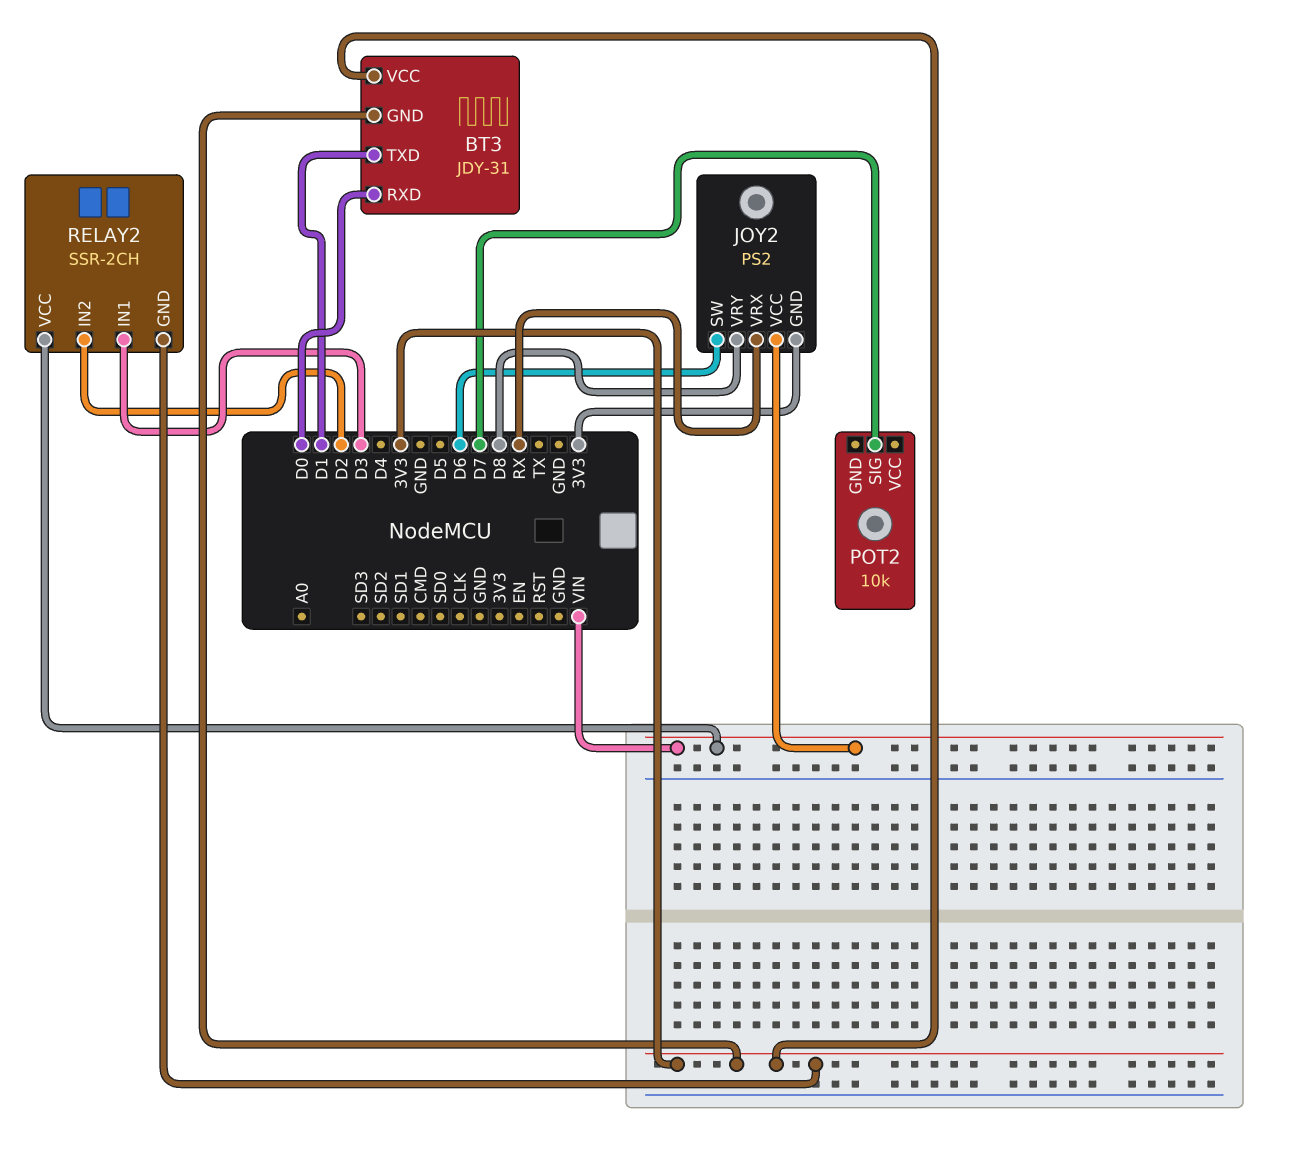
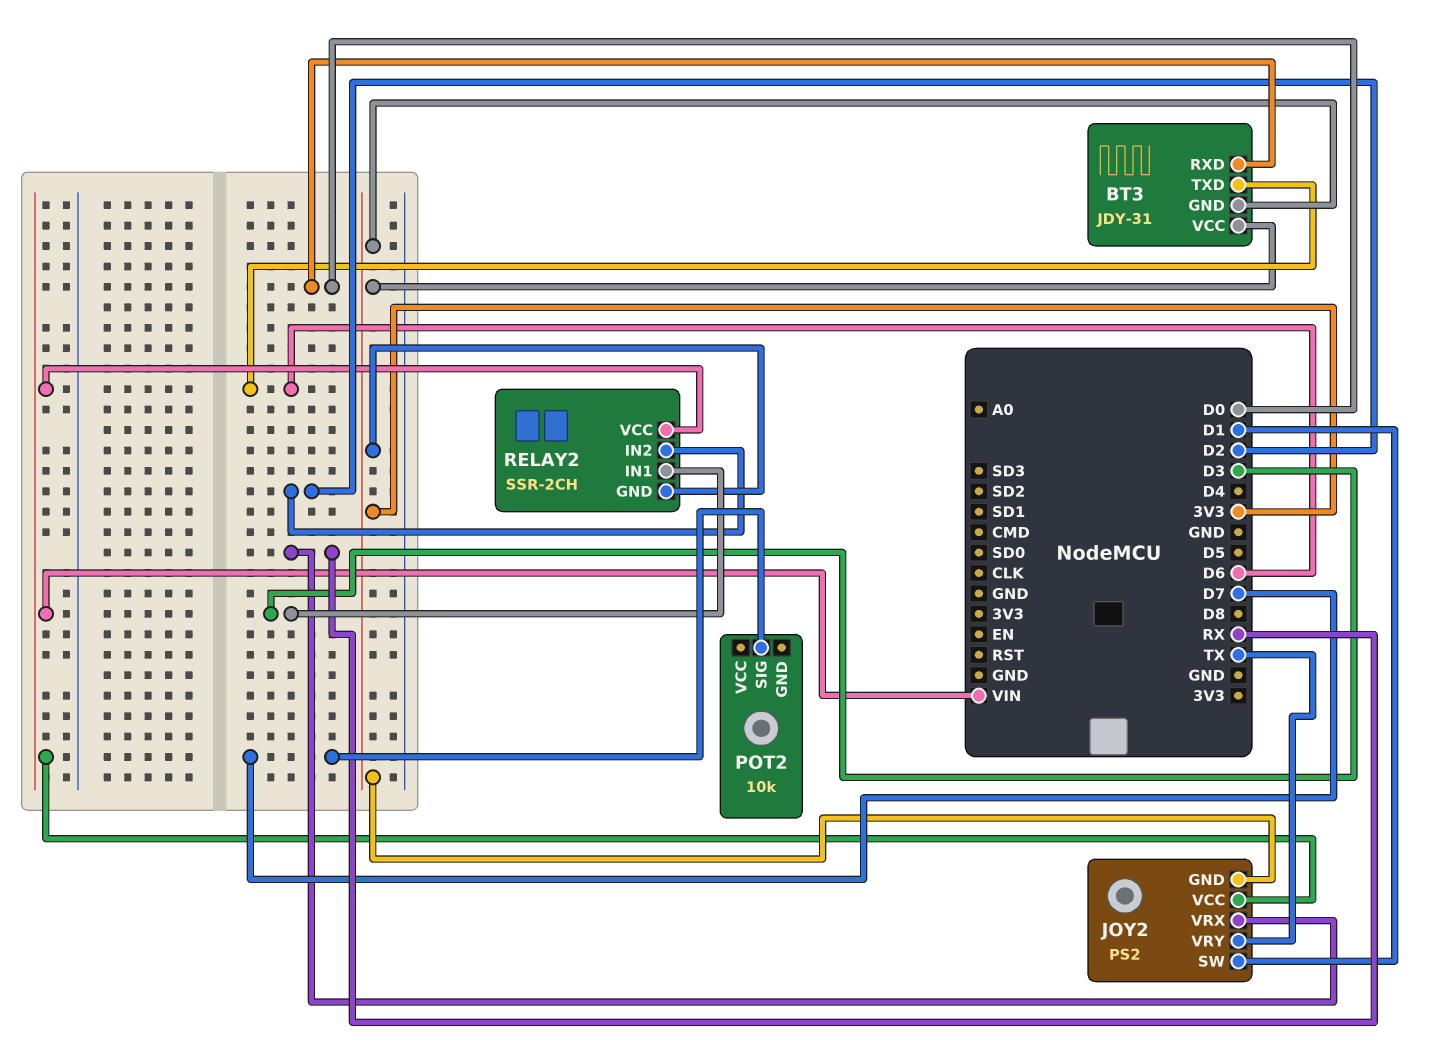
BT3 pin TXD: D1 -> D6
JOY2 pin SW: D6 -> D1
JOY2 pin VRY: D8 -> TX

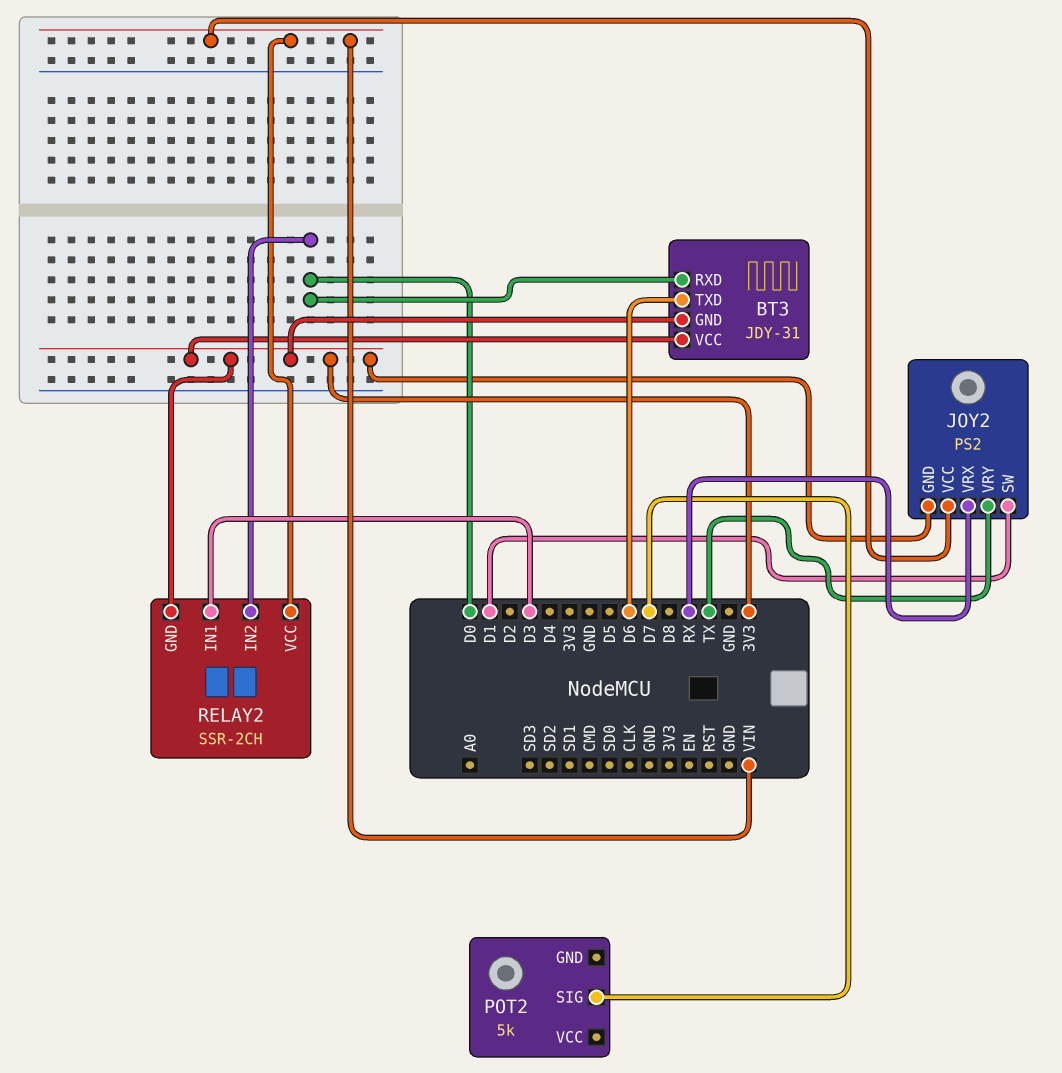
POT2: 10k -> 5k
RELAY2 pin IN2: D2 -> D0

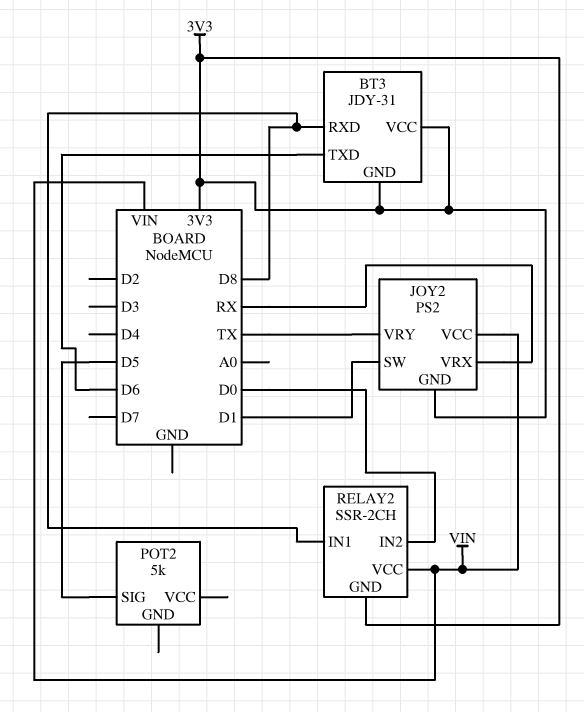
BT3 pin RXD: D0 -> D8
POT2 pin SIG: D7 -> D5
RELAY2 pin IN1: D3 -> D8

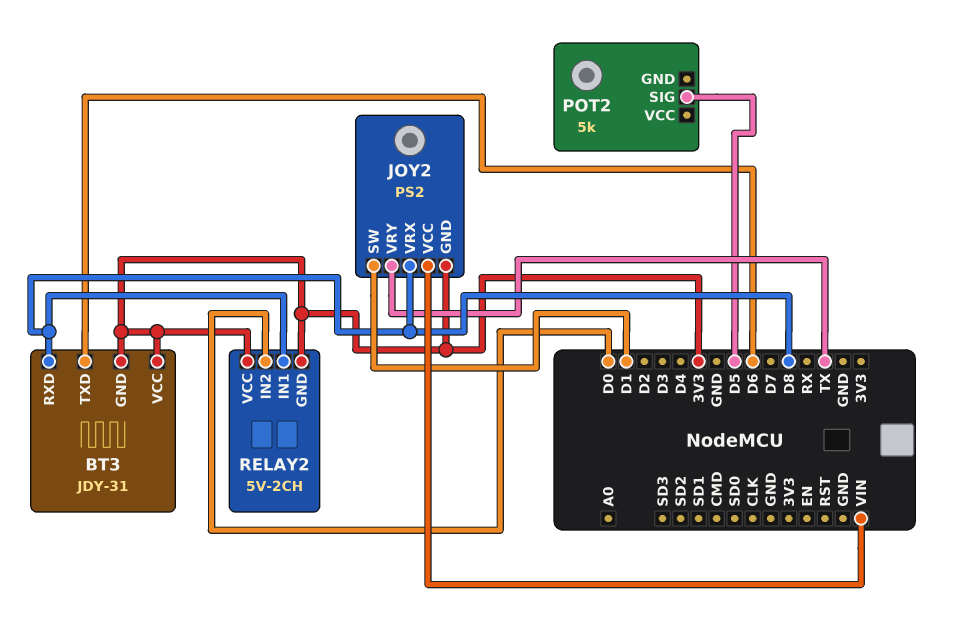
JOY2 pin VRX: RX -> D8
RELAY2: SSR-2CH -> 5V-2CH
RELAY2 pin VCC: VIN -> 3V3

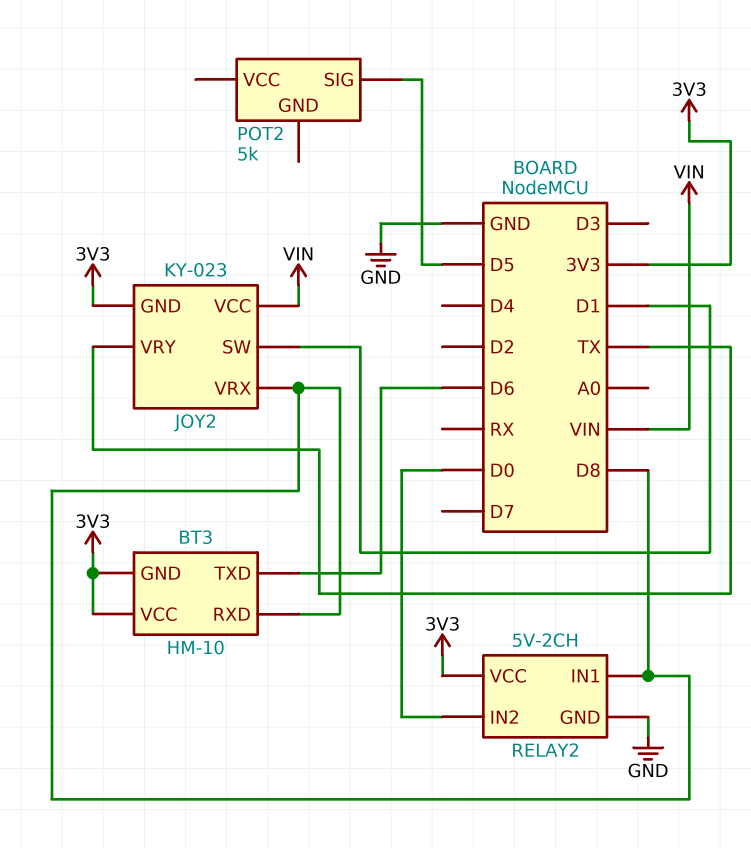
BT3: JDY-31 -> HM-10
JOY2: PS2 -> KY-023
RELAY2 pin GND: 3V3 -> GND

